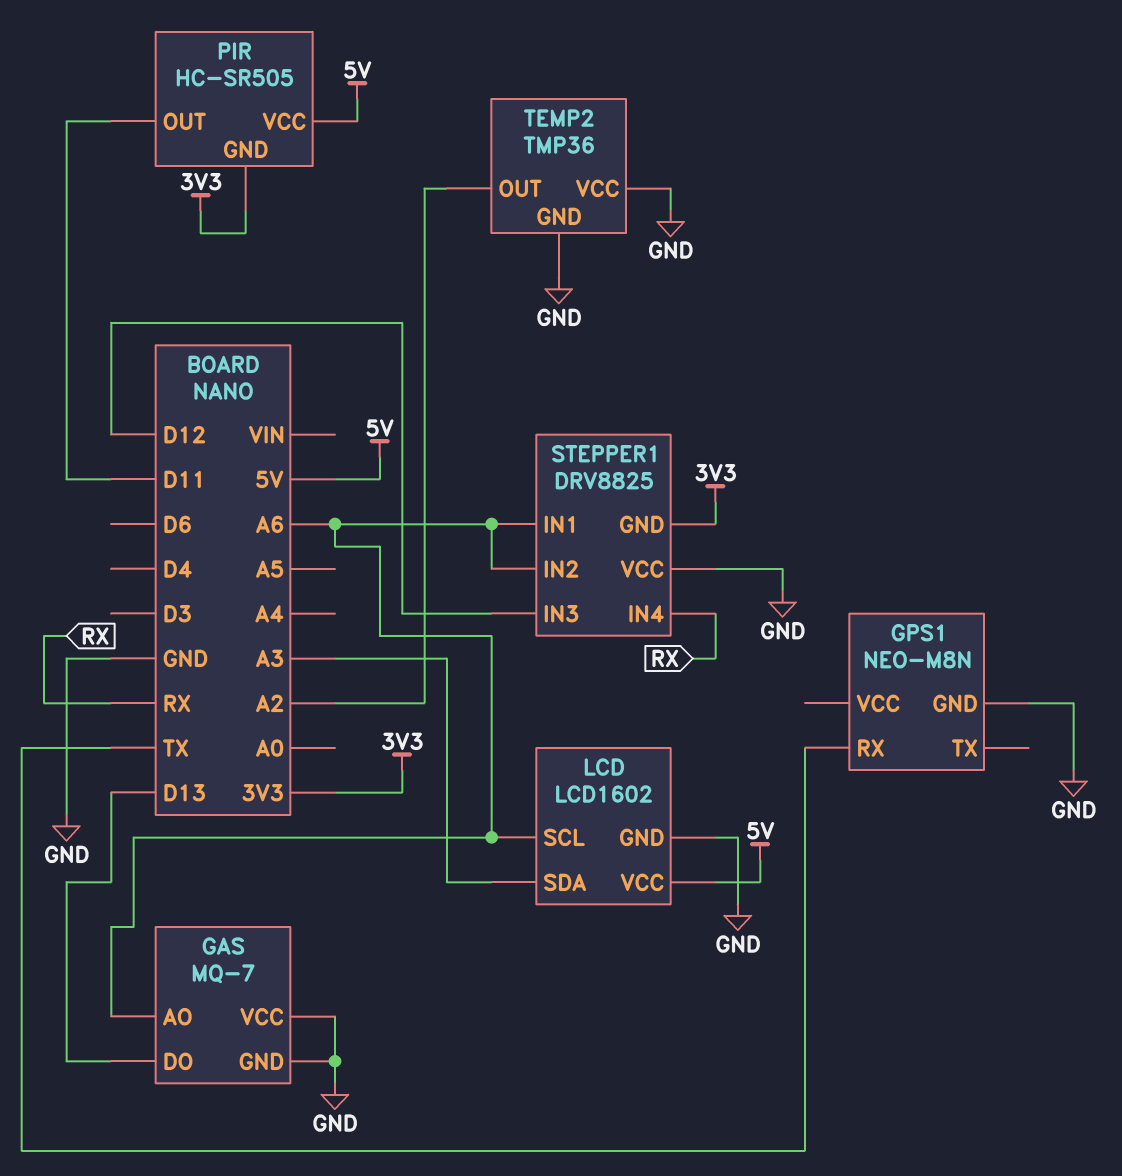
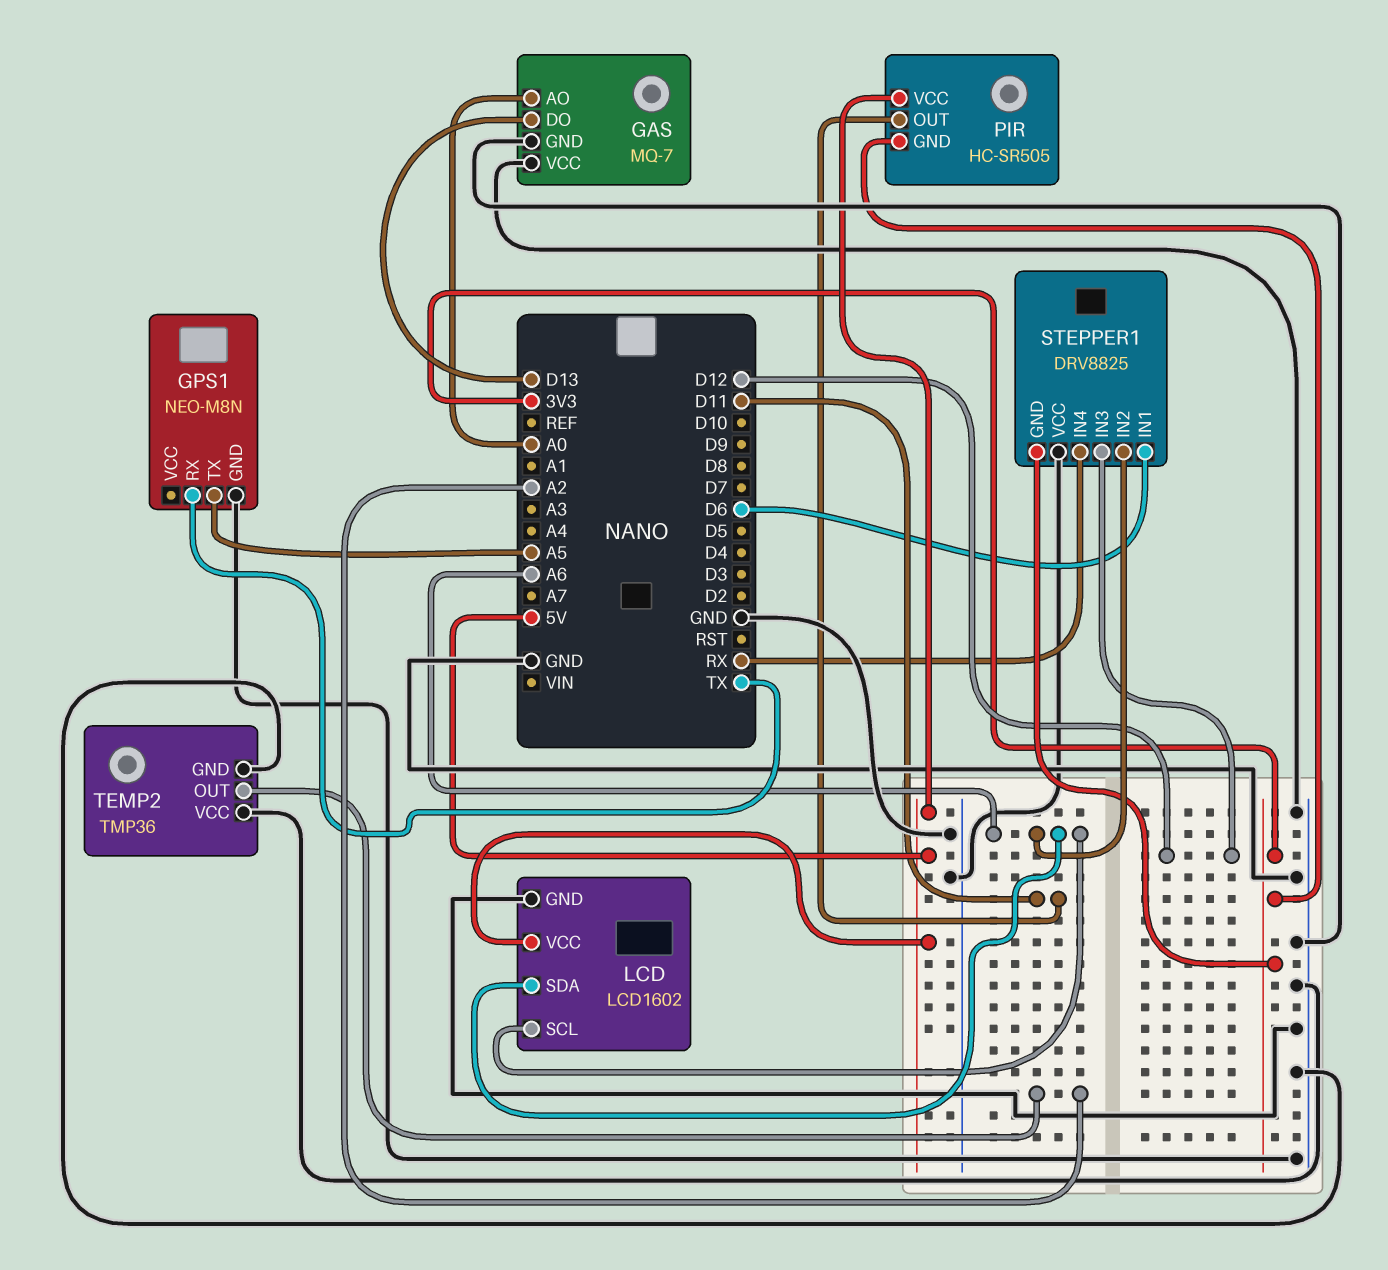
GAS pin AO: A6 -> A0
GPS1 pin TX: none -> A5
LCD pin SDA: A3 -> A6
STEPPER1 pin IN1: A6 -> D6

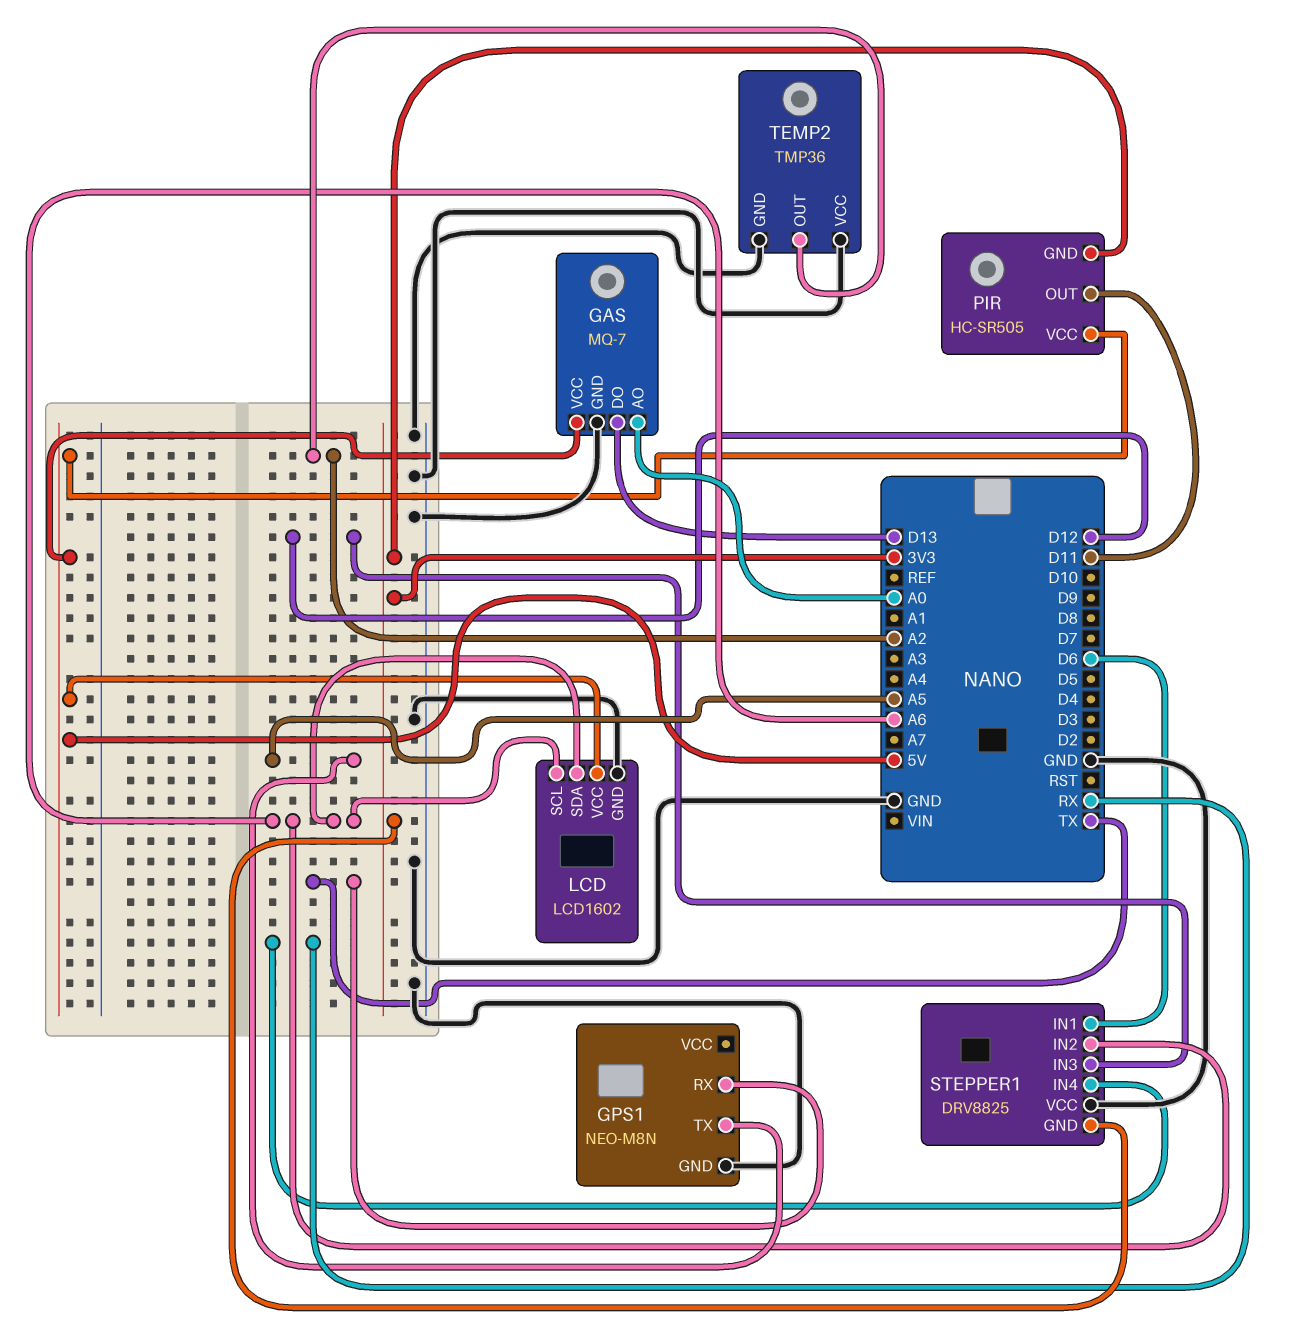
GAS pin VCC: GND -> 5V

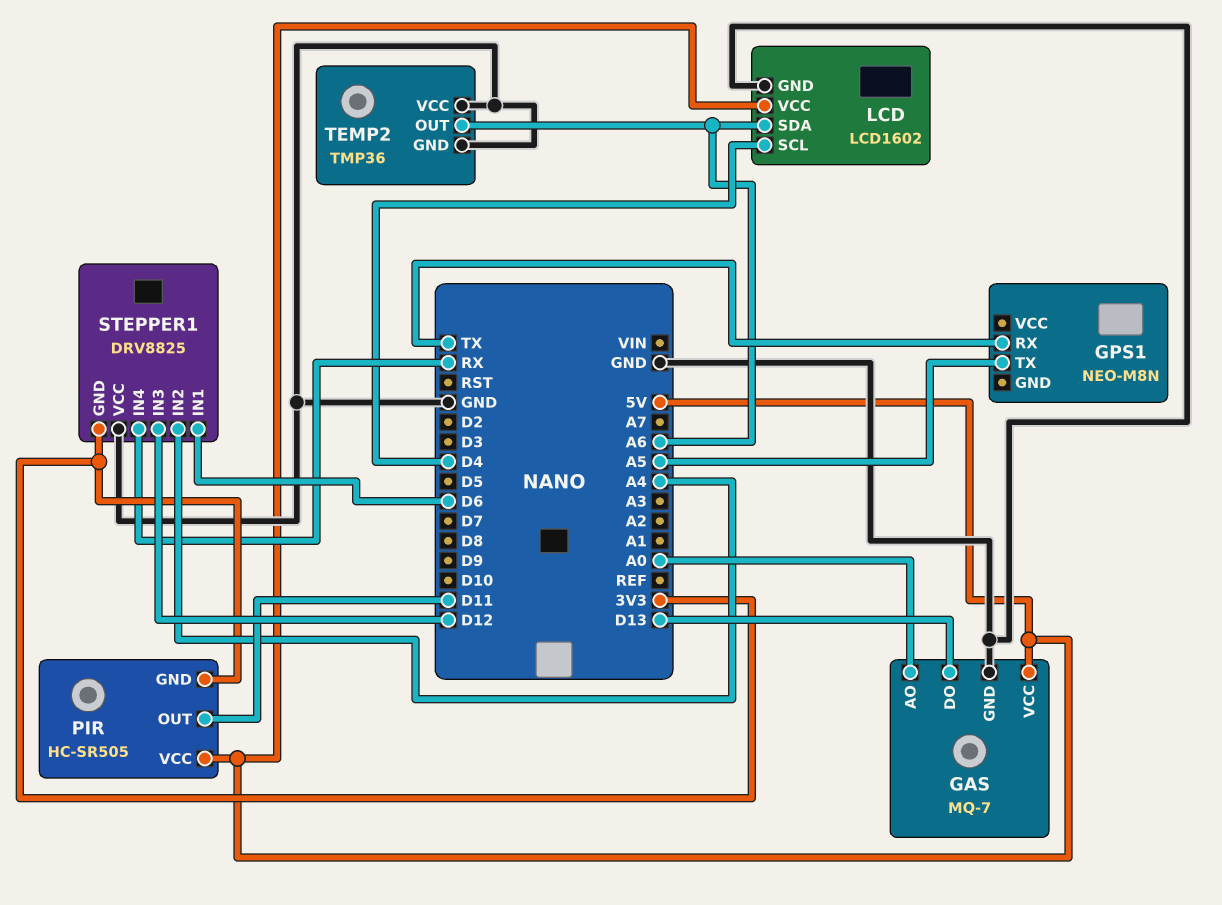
GPS1 pin GND: GND -> none
LCD pin SCL: A6 -> D4
STEPPER1 pin IN2: A6 -> A4
TEMP2 pin OUT: A2 -> A6

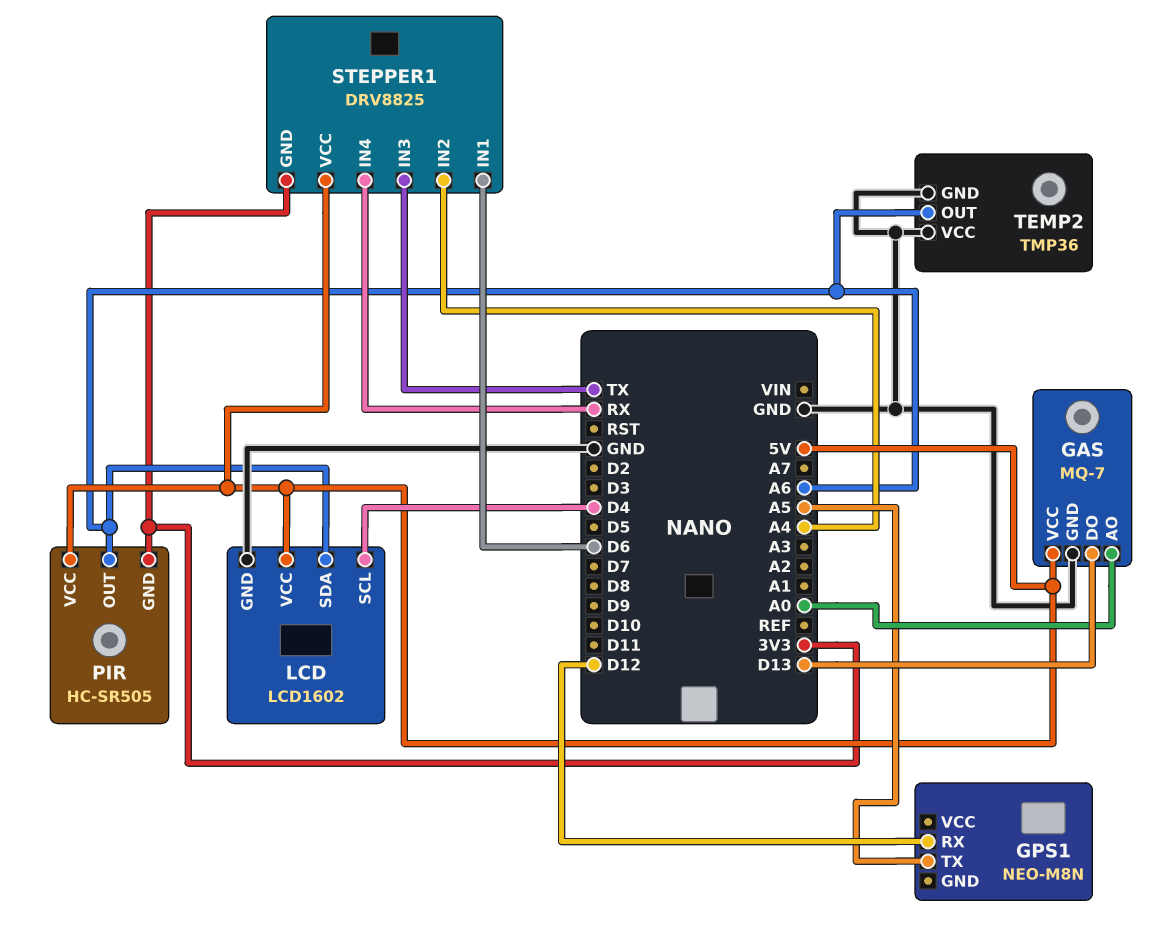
GPS1 pin RX: TX -> D12
PIR pin OUT: D11 -> A6
STEPPER1 pin IN3: D12 -> TX
STEPPER1 pin VCC: GND -> 5V

